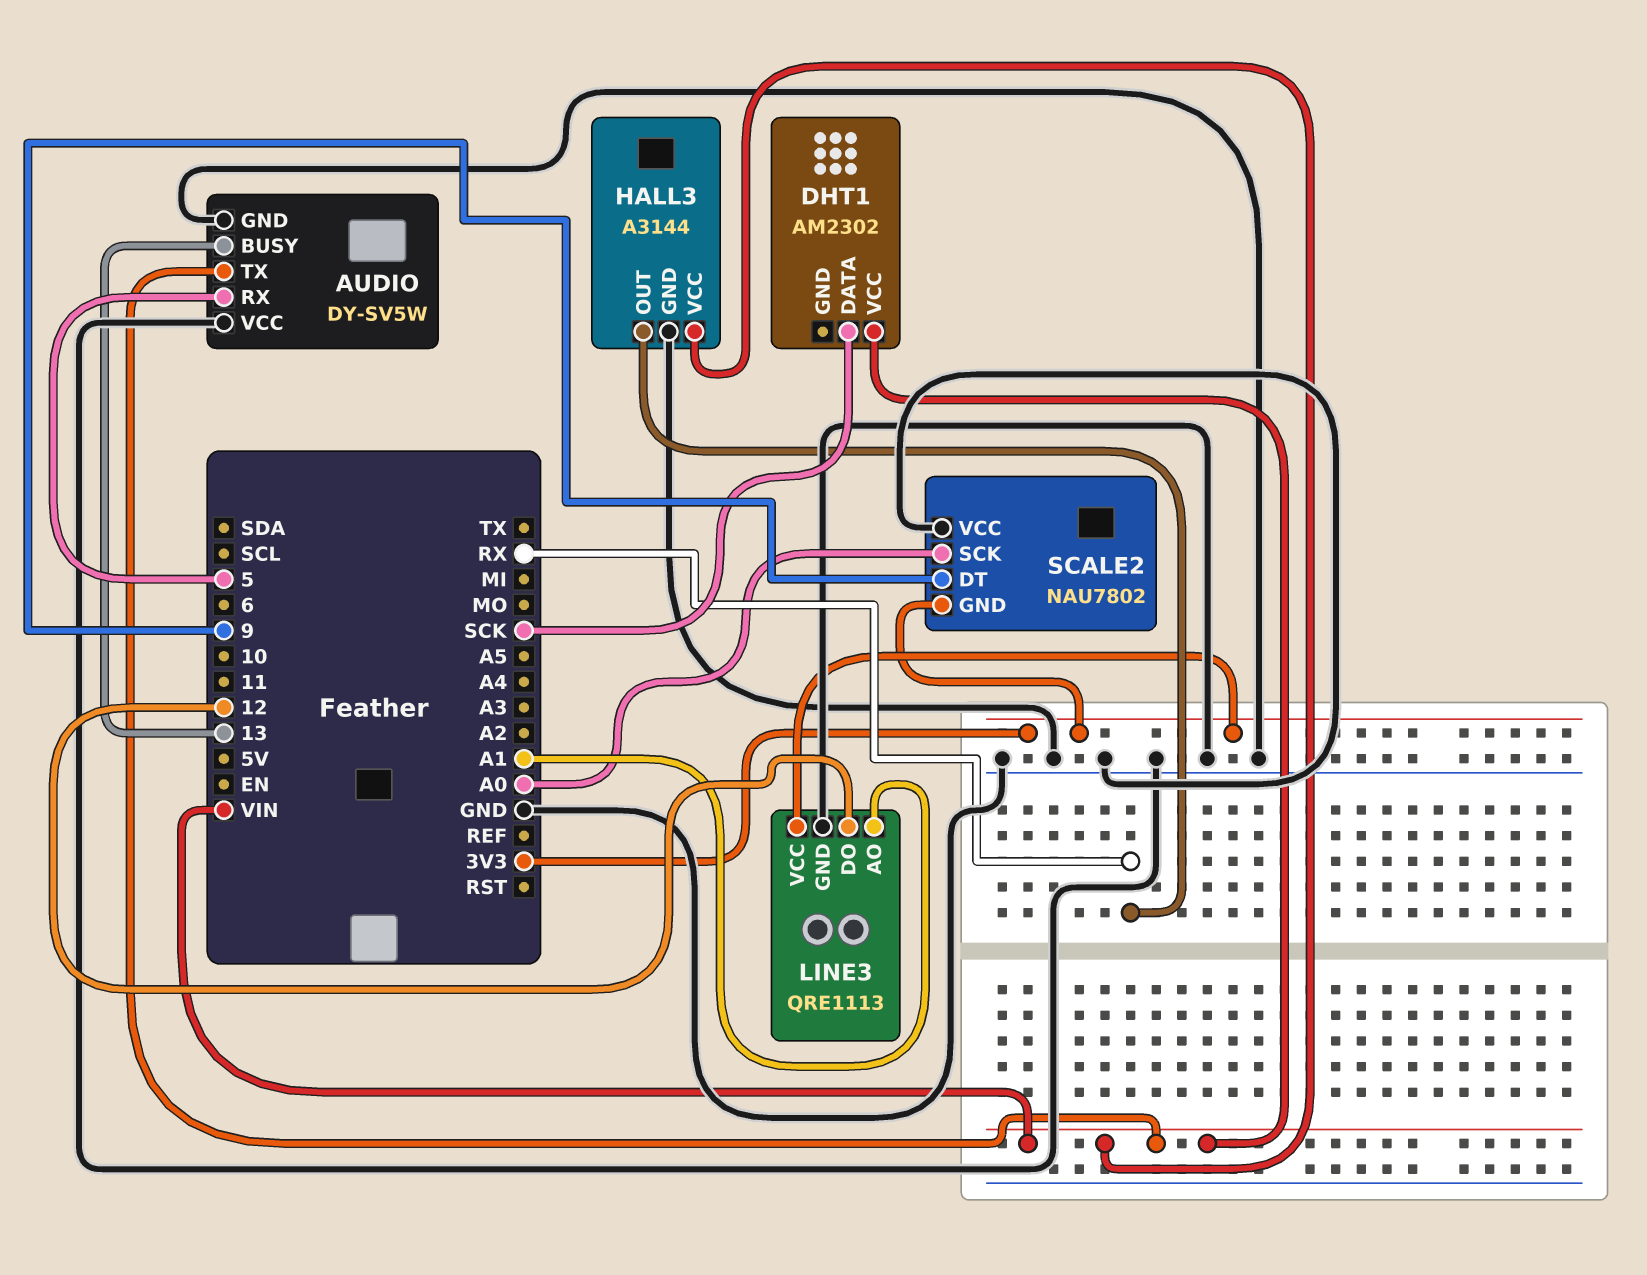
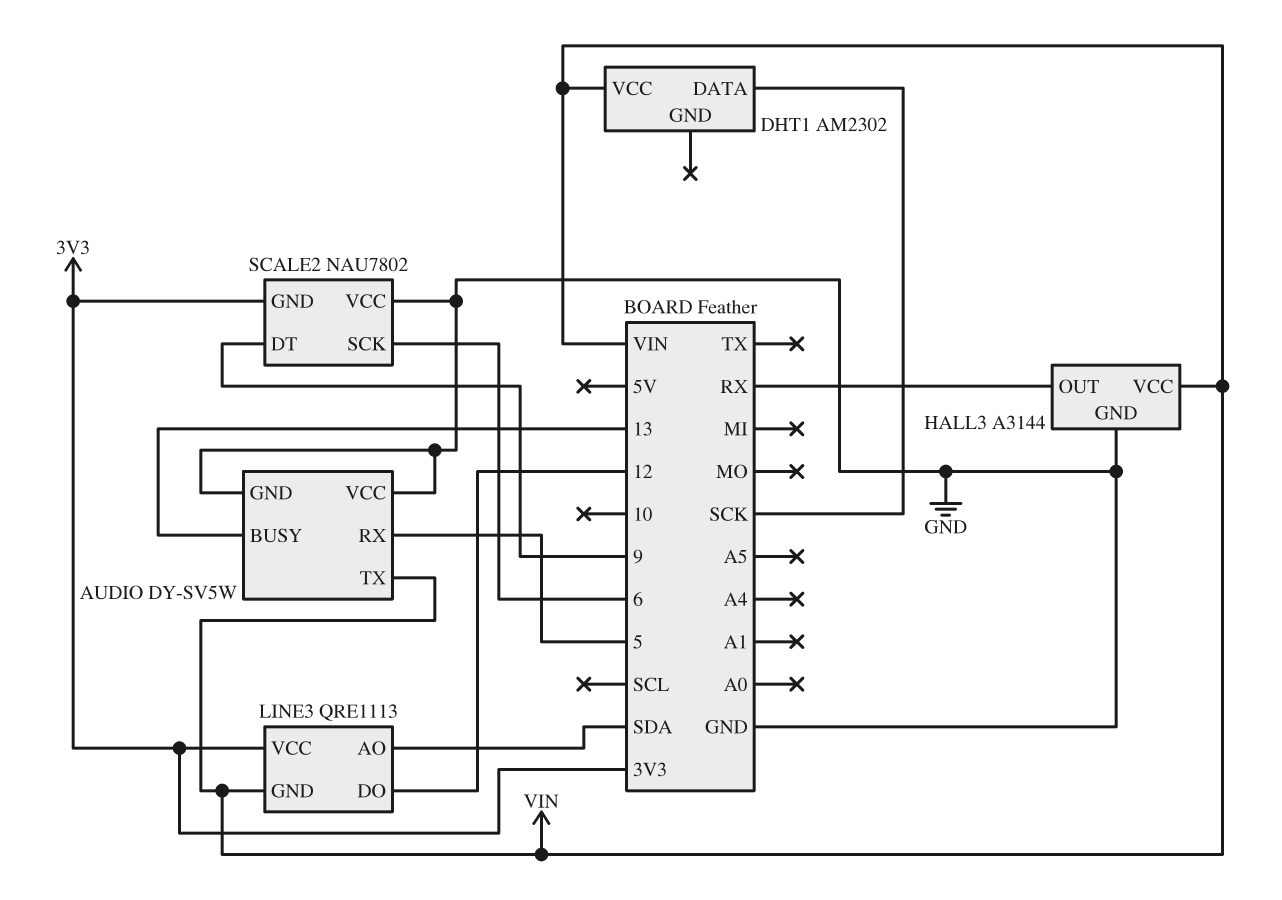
LINE3 pin AO: A1 -> SDA
LINE3 pin GND: GND -> VIN
SCALE2 pin SCK: A0 -> 6

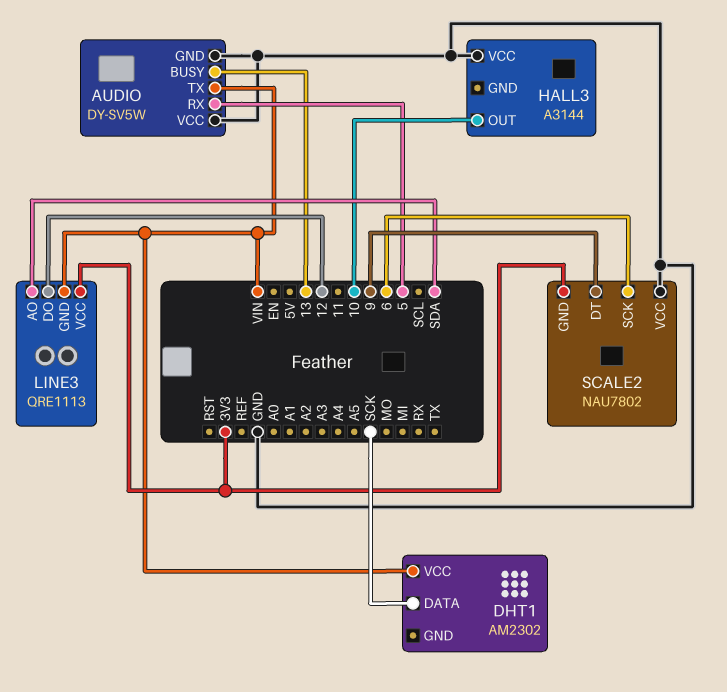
HALL3 pin GND: GND -> none
HALL3 pin OUT: RX -> 10
HALL3 pin VCC: VIN -> GND

